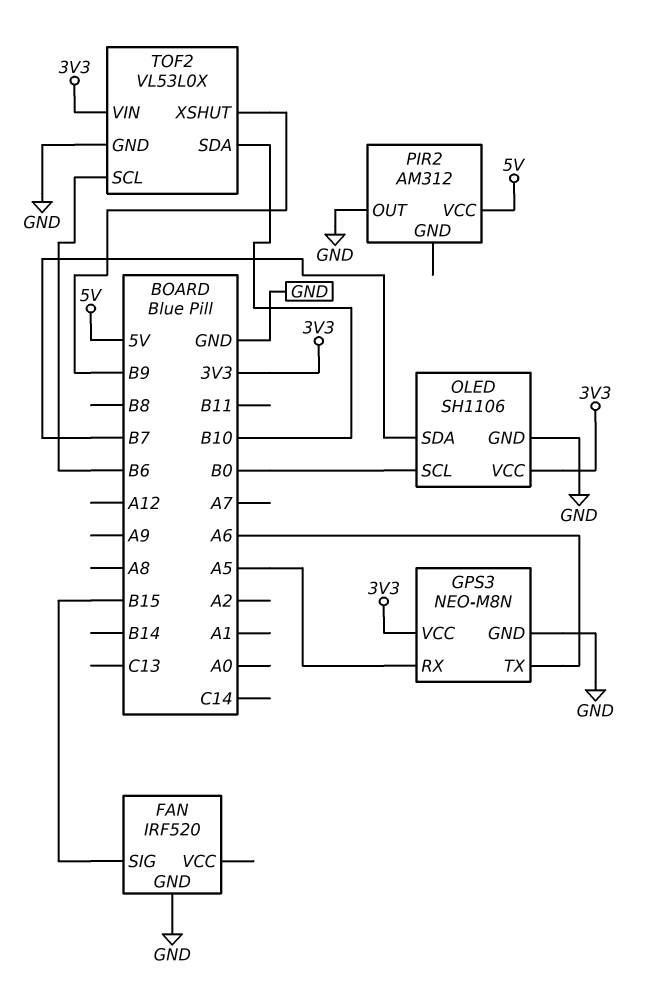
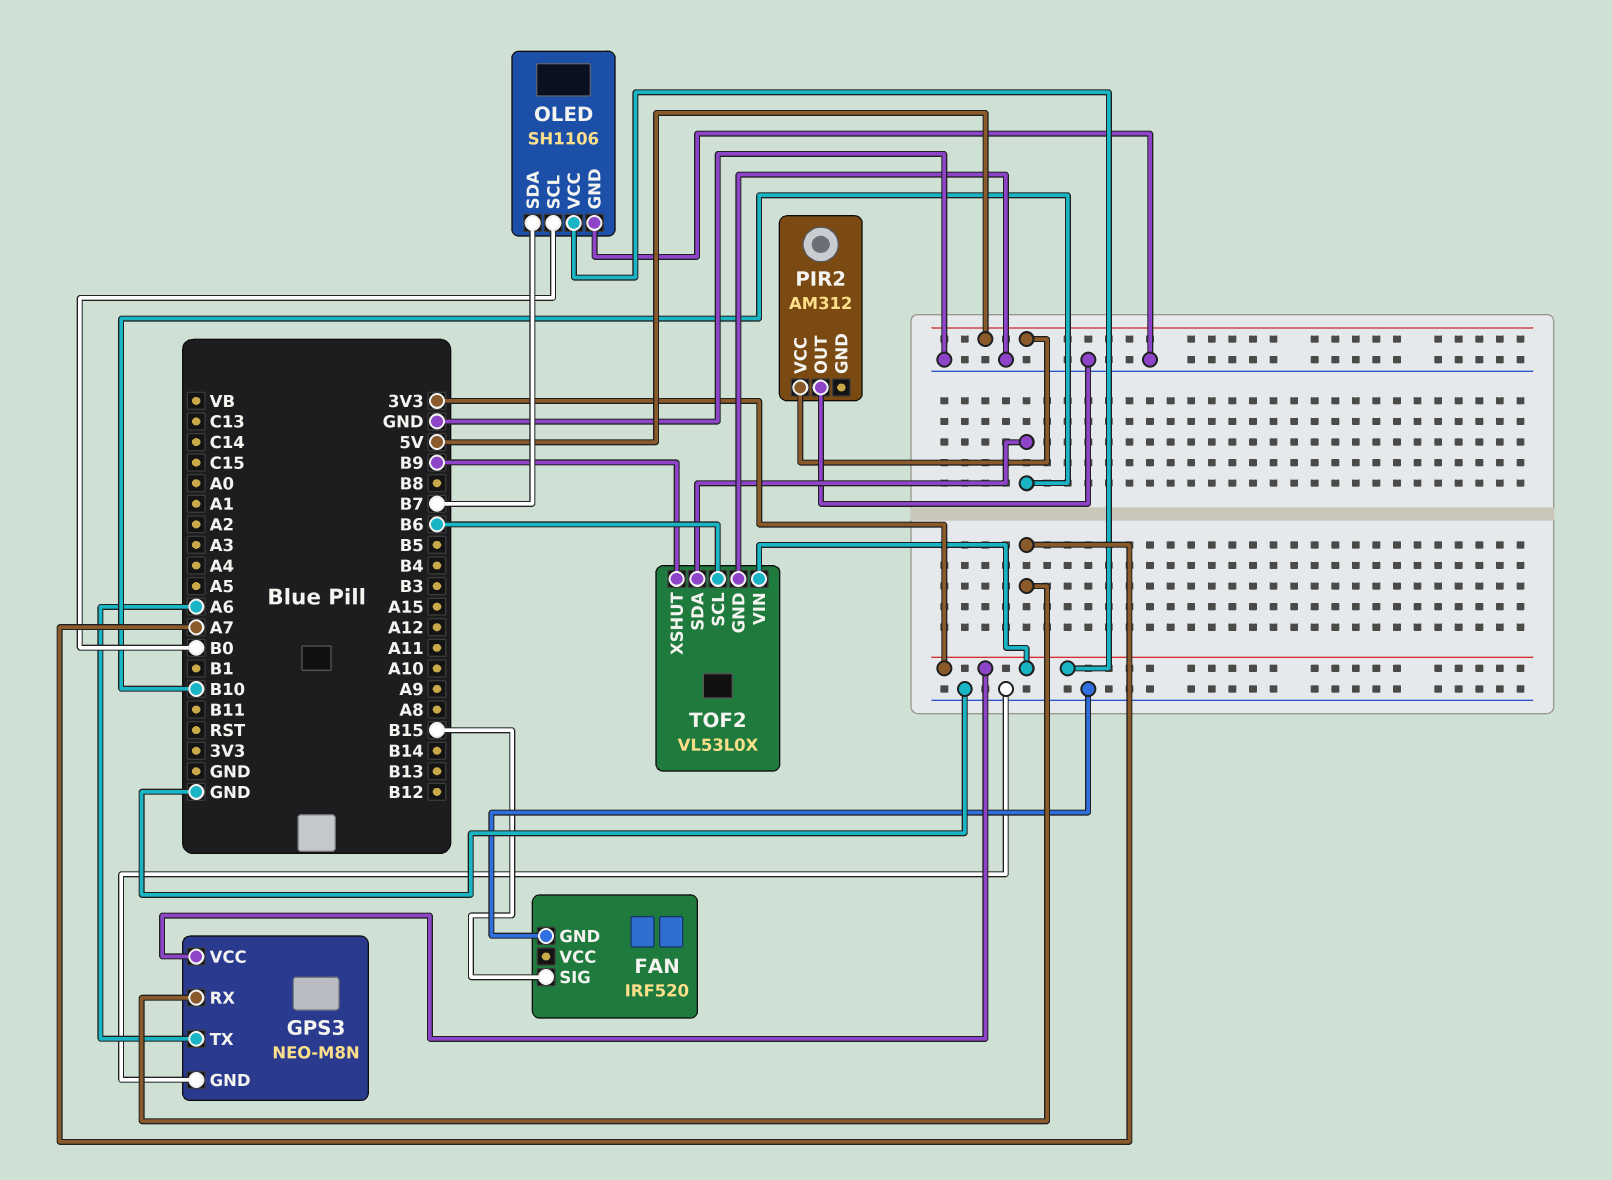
GPS3 pin RX: A5 -> A7

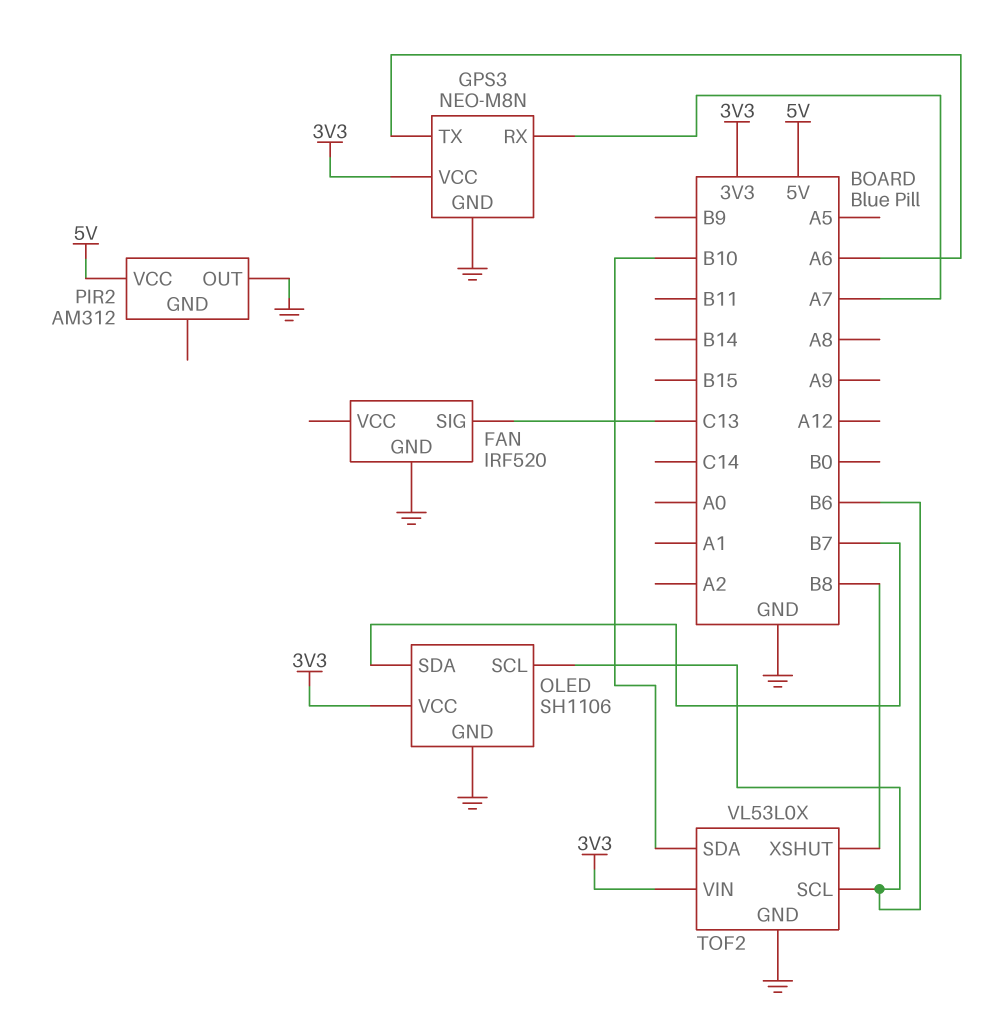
FAN pin SIG: B15 -> C13
OLED pin SCL: B0 -> B6
TOF2 pin XSHUT: B9 -> B8

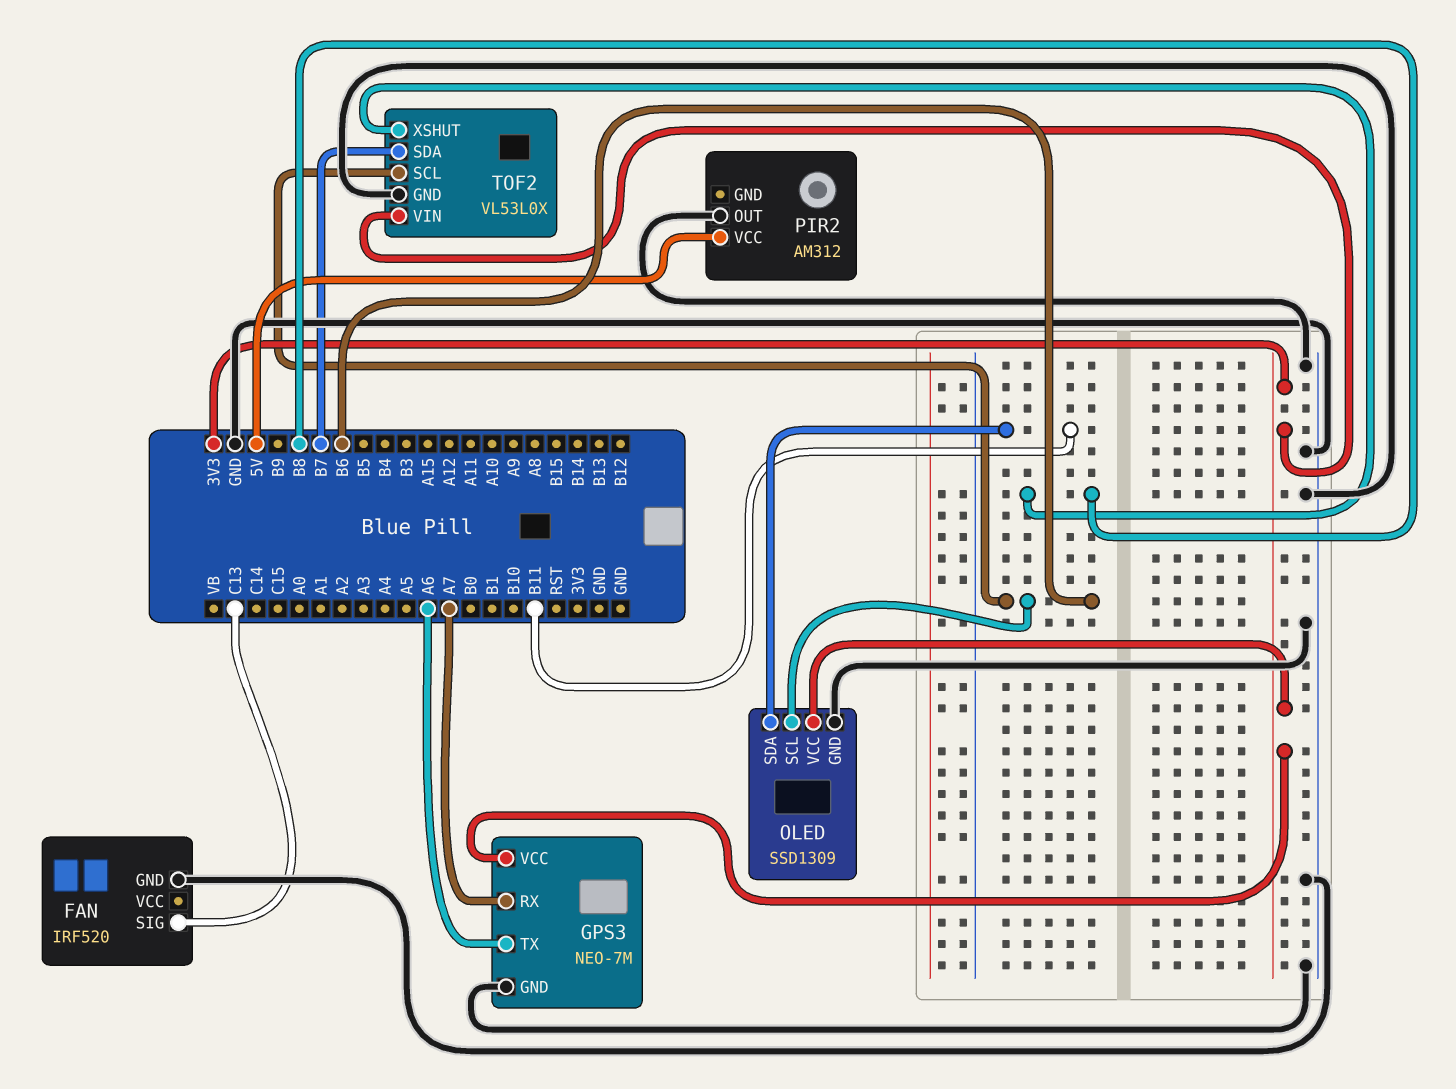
GPS3: NEO-M8N -> NEO-7M
OLED: SH1106 -> SSD1309
OLED pin SDA: B7 -> B11
TOF2 pin SDA: B10 -> B7

